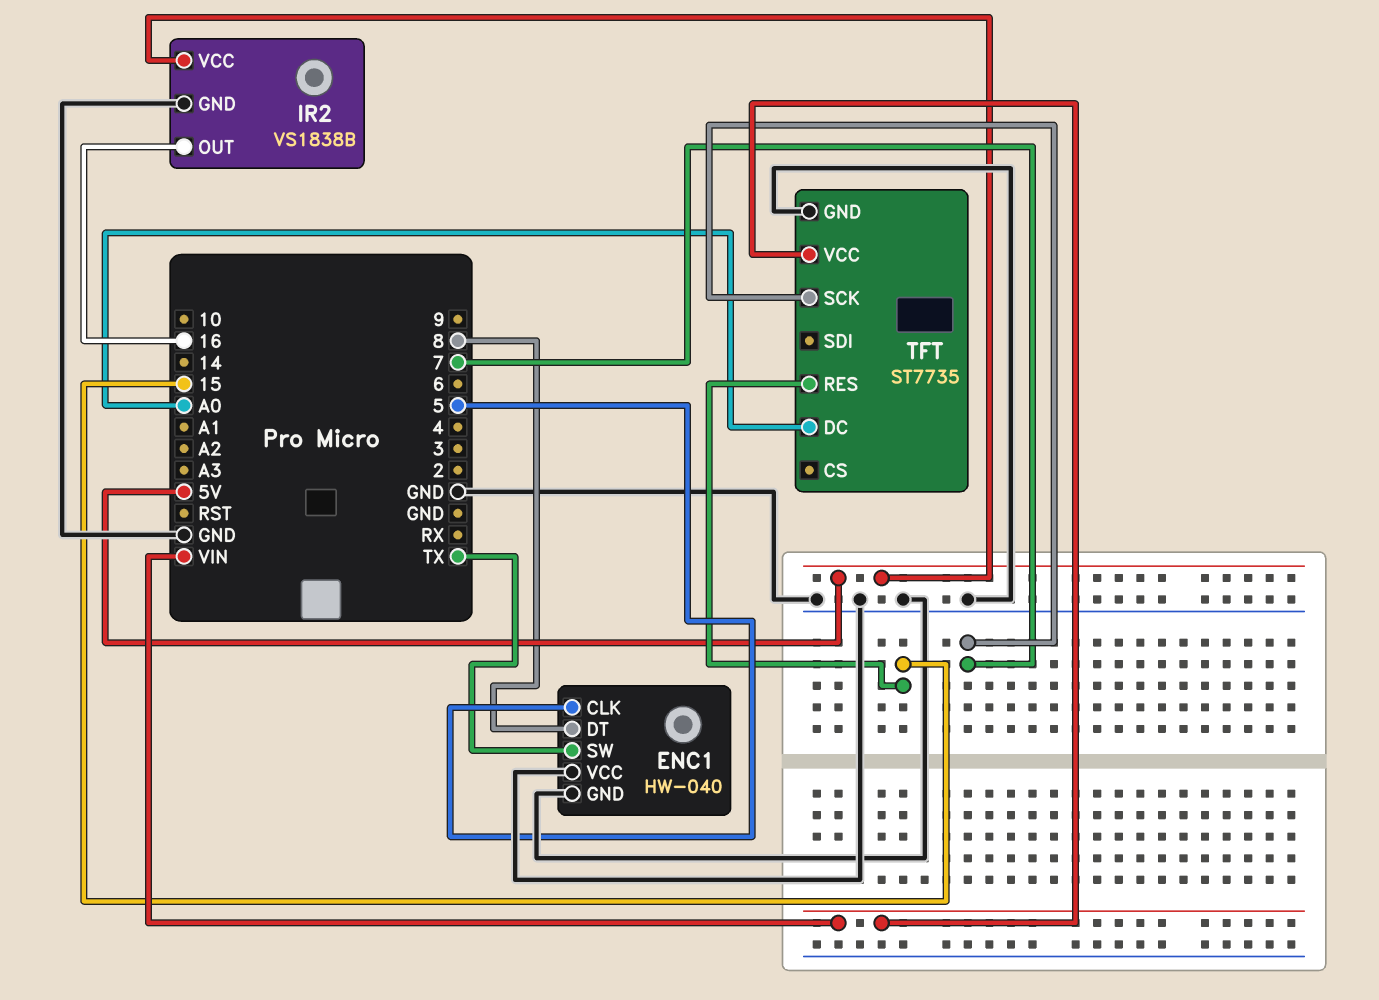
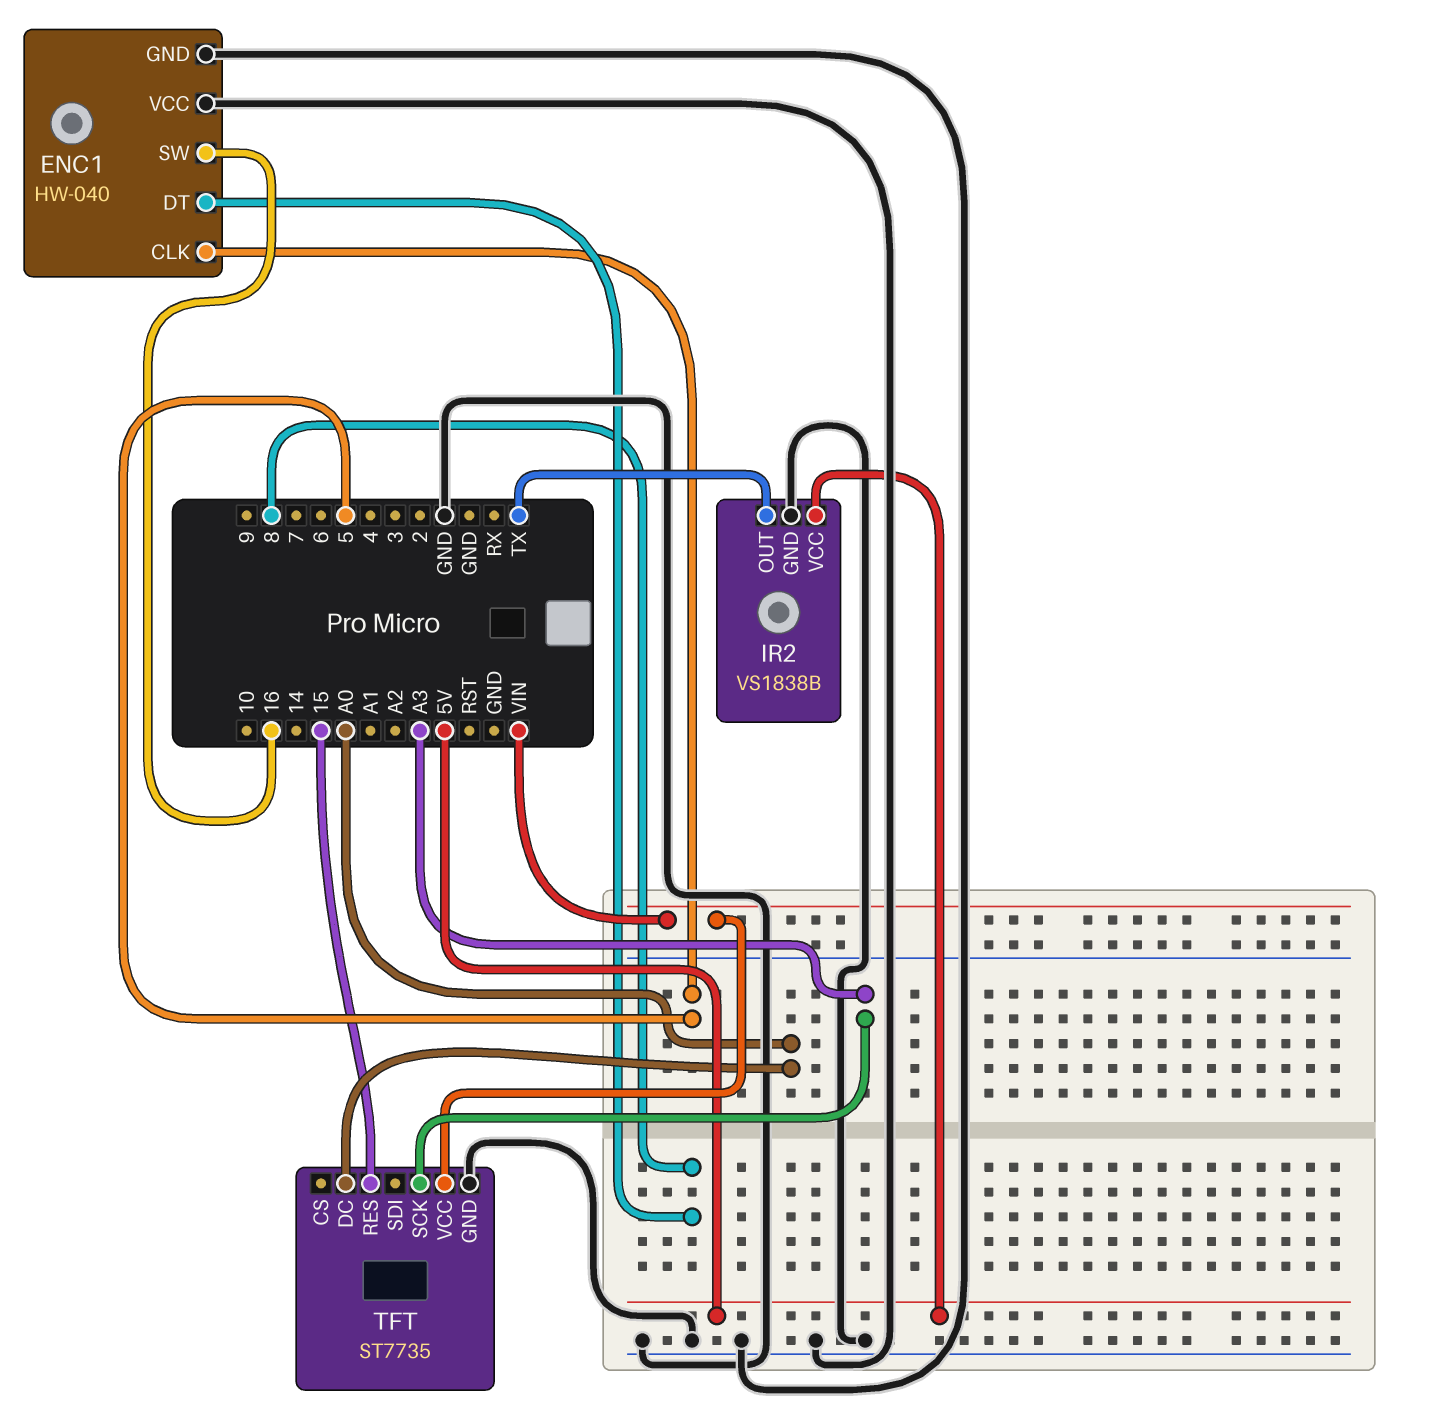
ENC1 pin SW: TX -> 16
IR2 pin OUT: 16 -> TX
TFT pin SCK: 7 -> A3

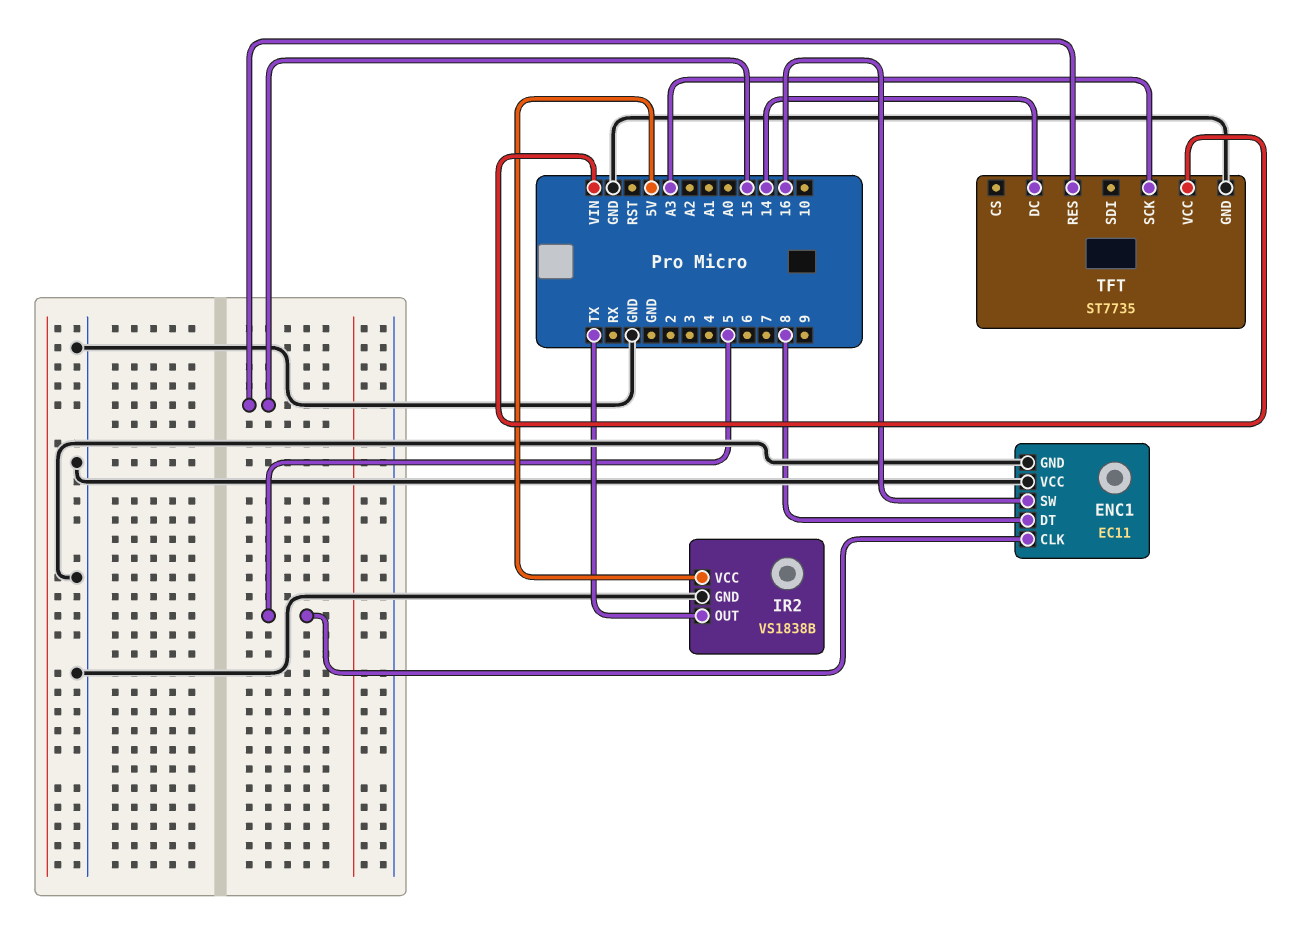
ENC1: HW-040 -> EC11
TFT pin DC: A0 -> 14

